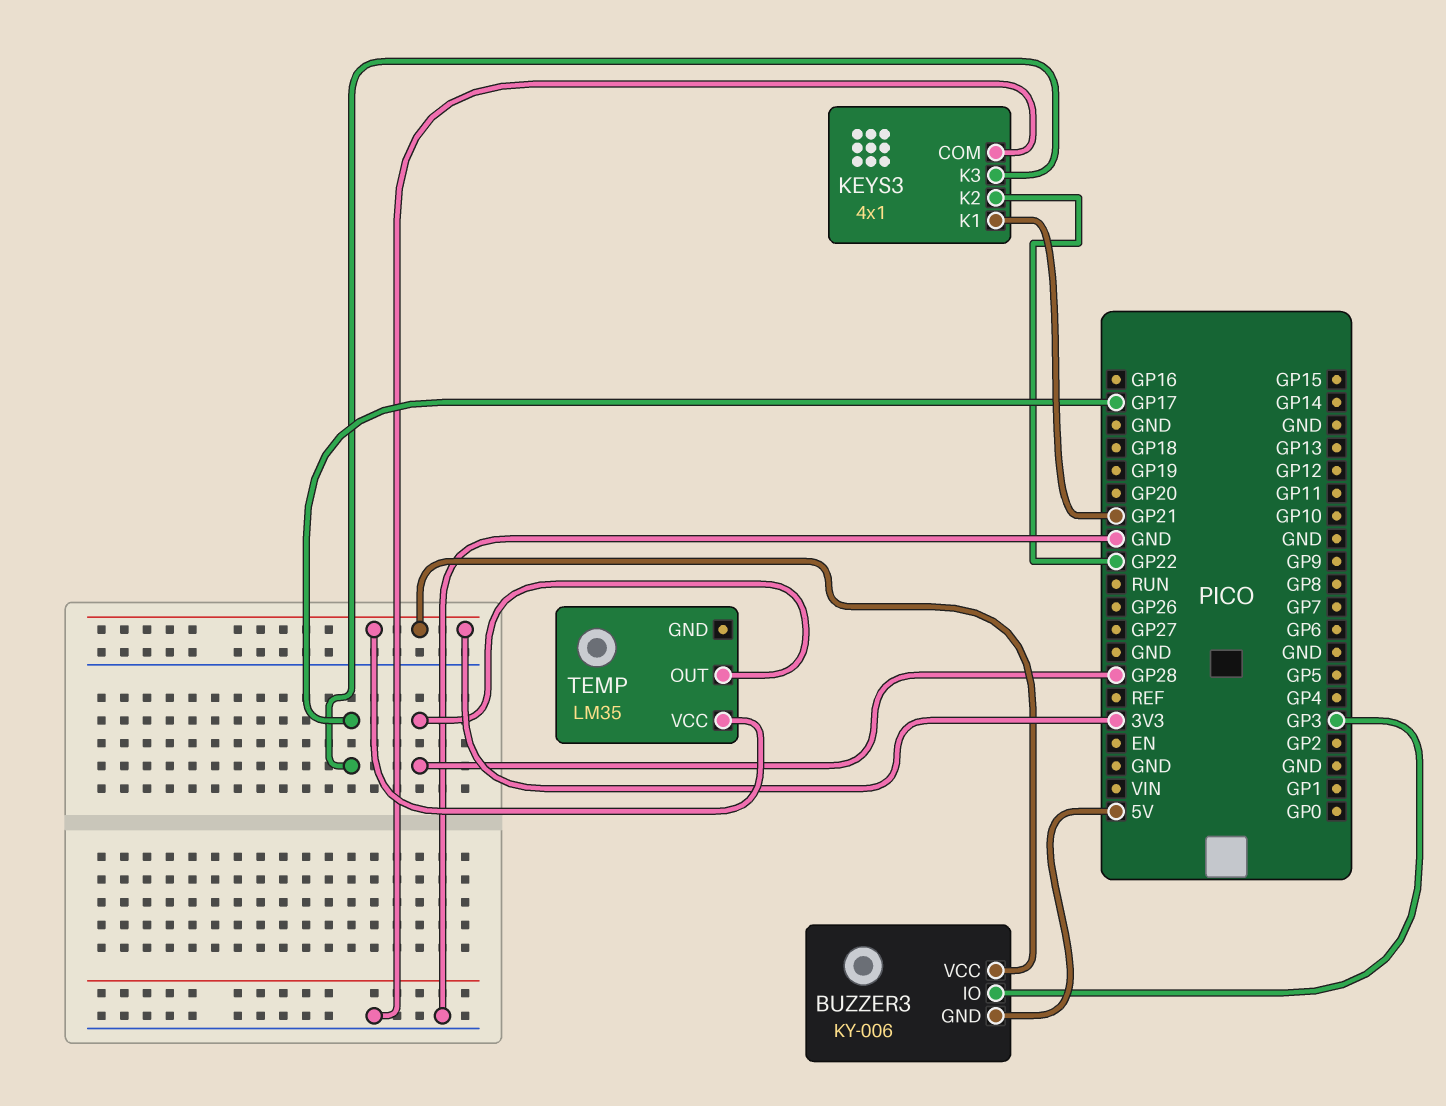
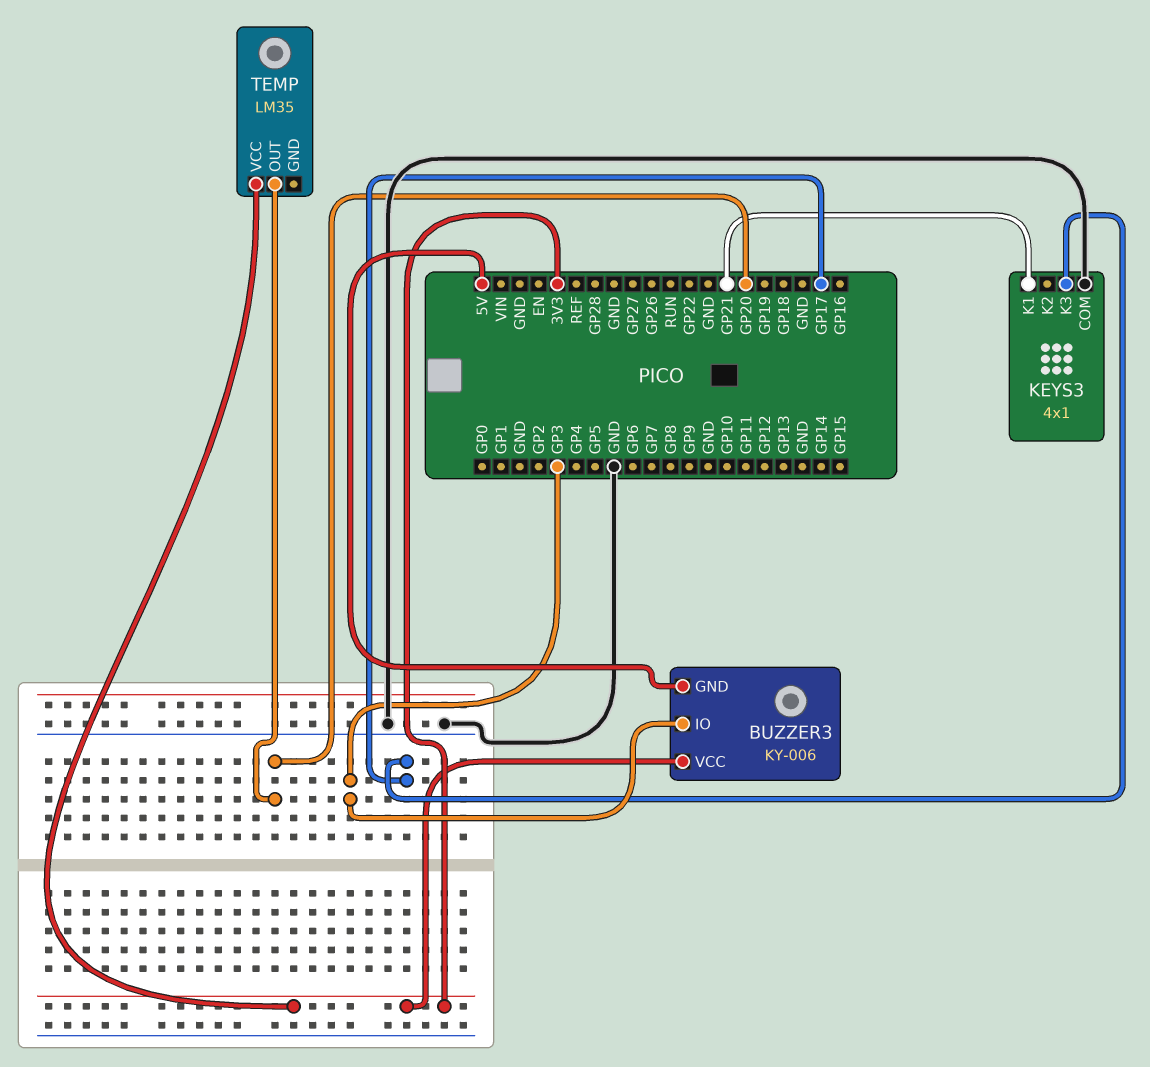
KEYS3 pin K2: GP22 -> none
TEMP pin OUT: GP28 -> GP20

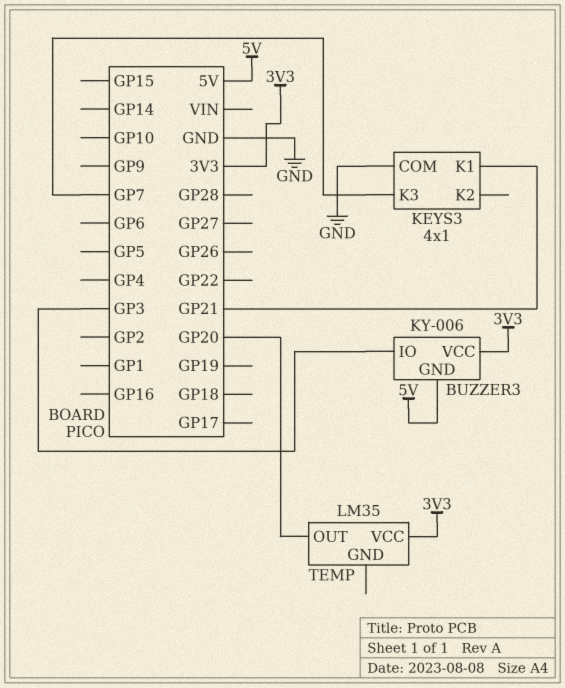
KEYS3 pin K3: GP17 -> GP7

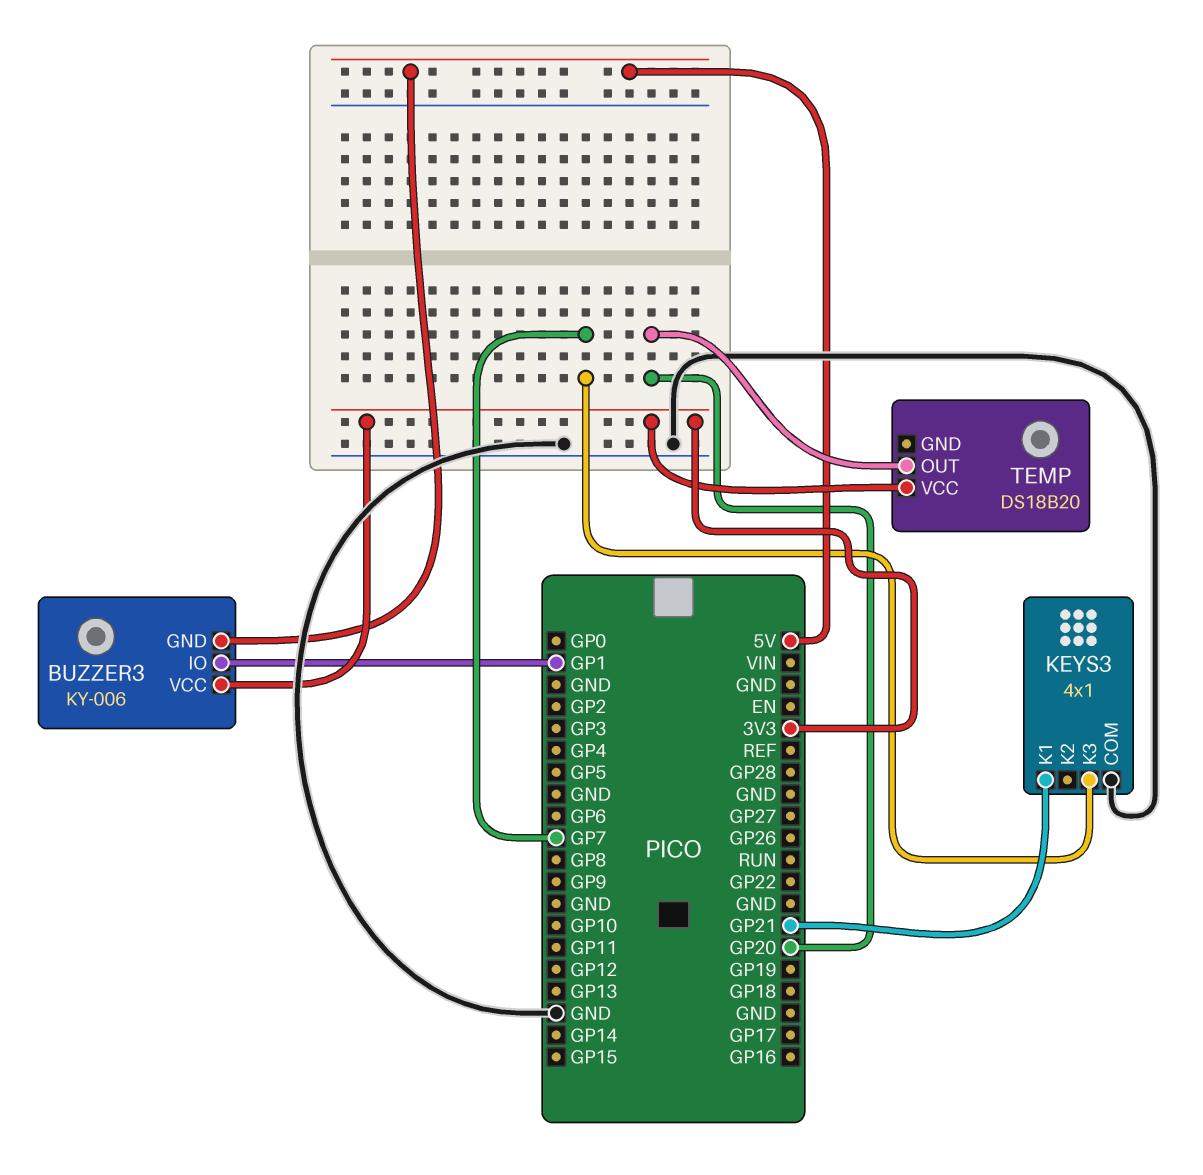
BUZZER3 pin IO: GP3 -> GP1
TEMP: LM35 -> DS18B20

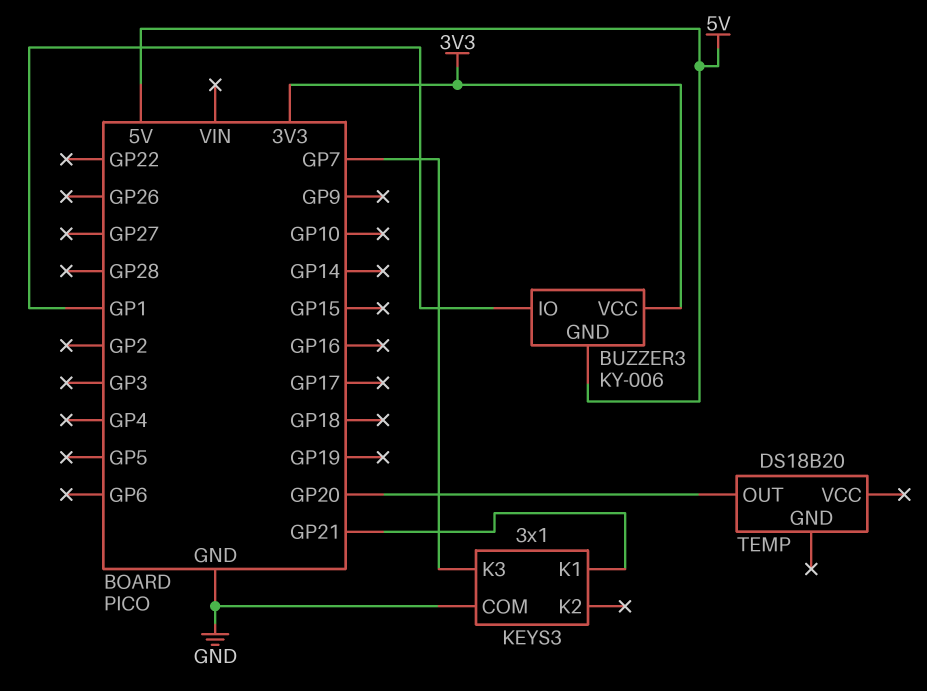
KEYS3: 4x1 -> 3x1
TEMP pin VCC: 3V3 -> none

